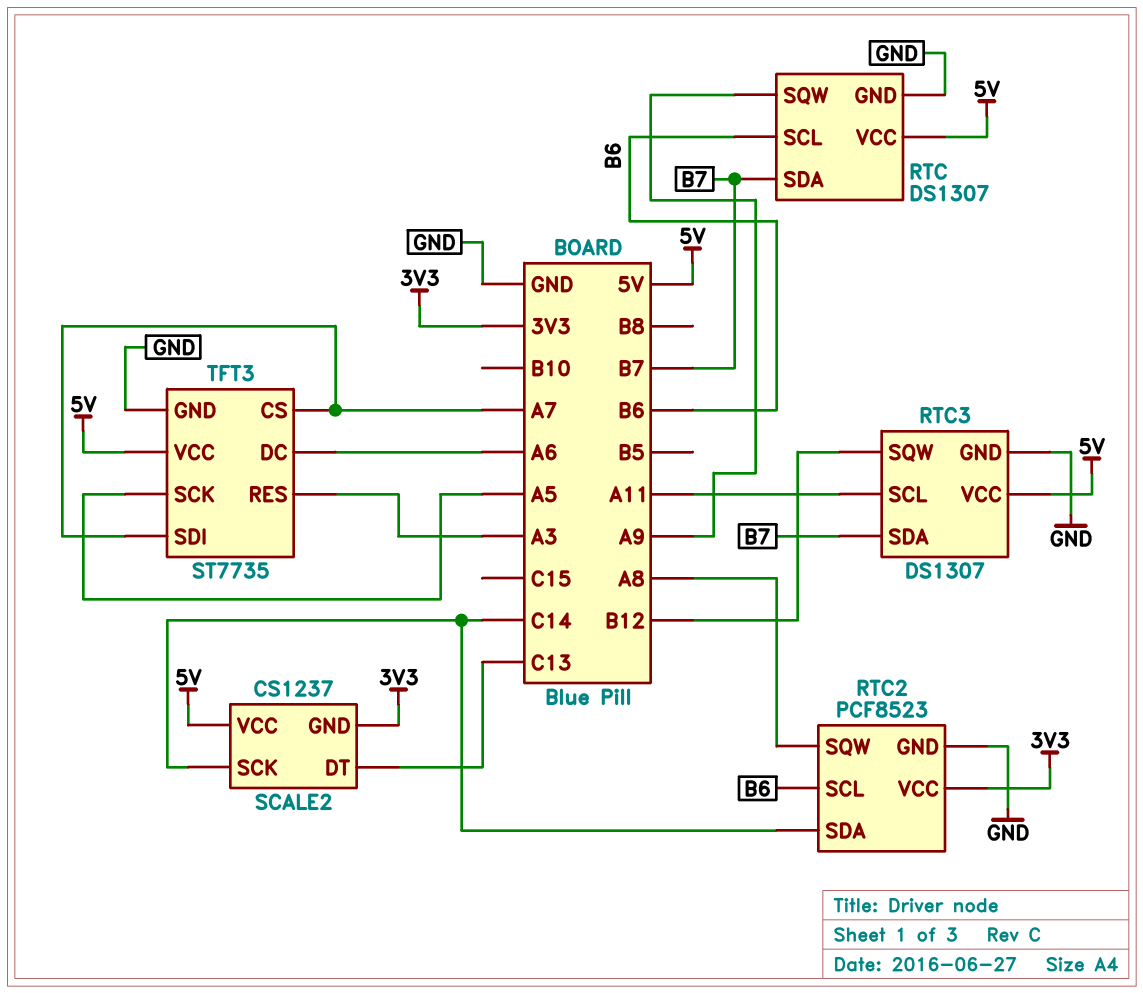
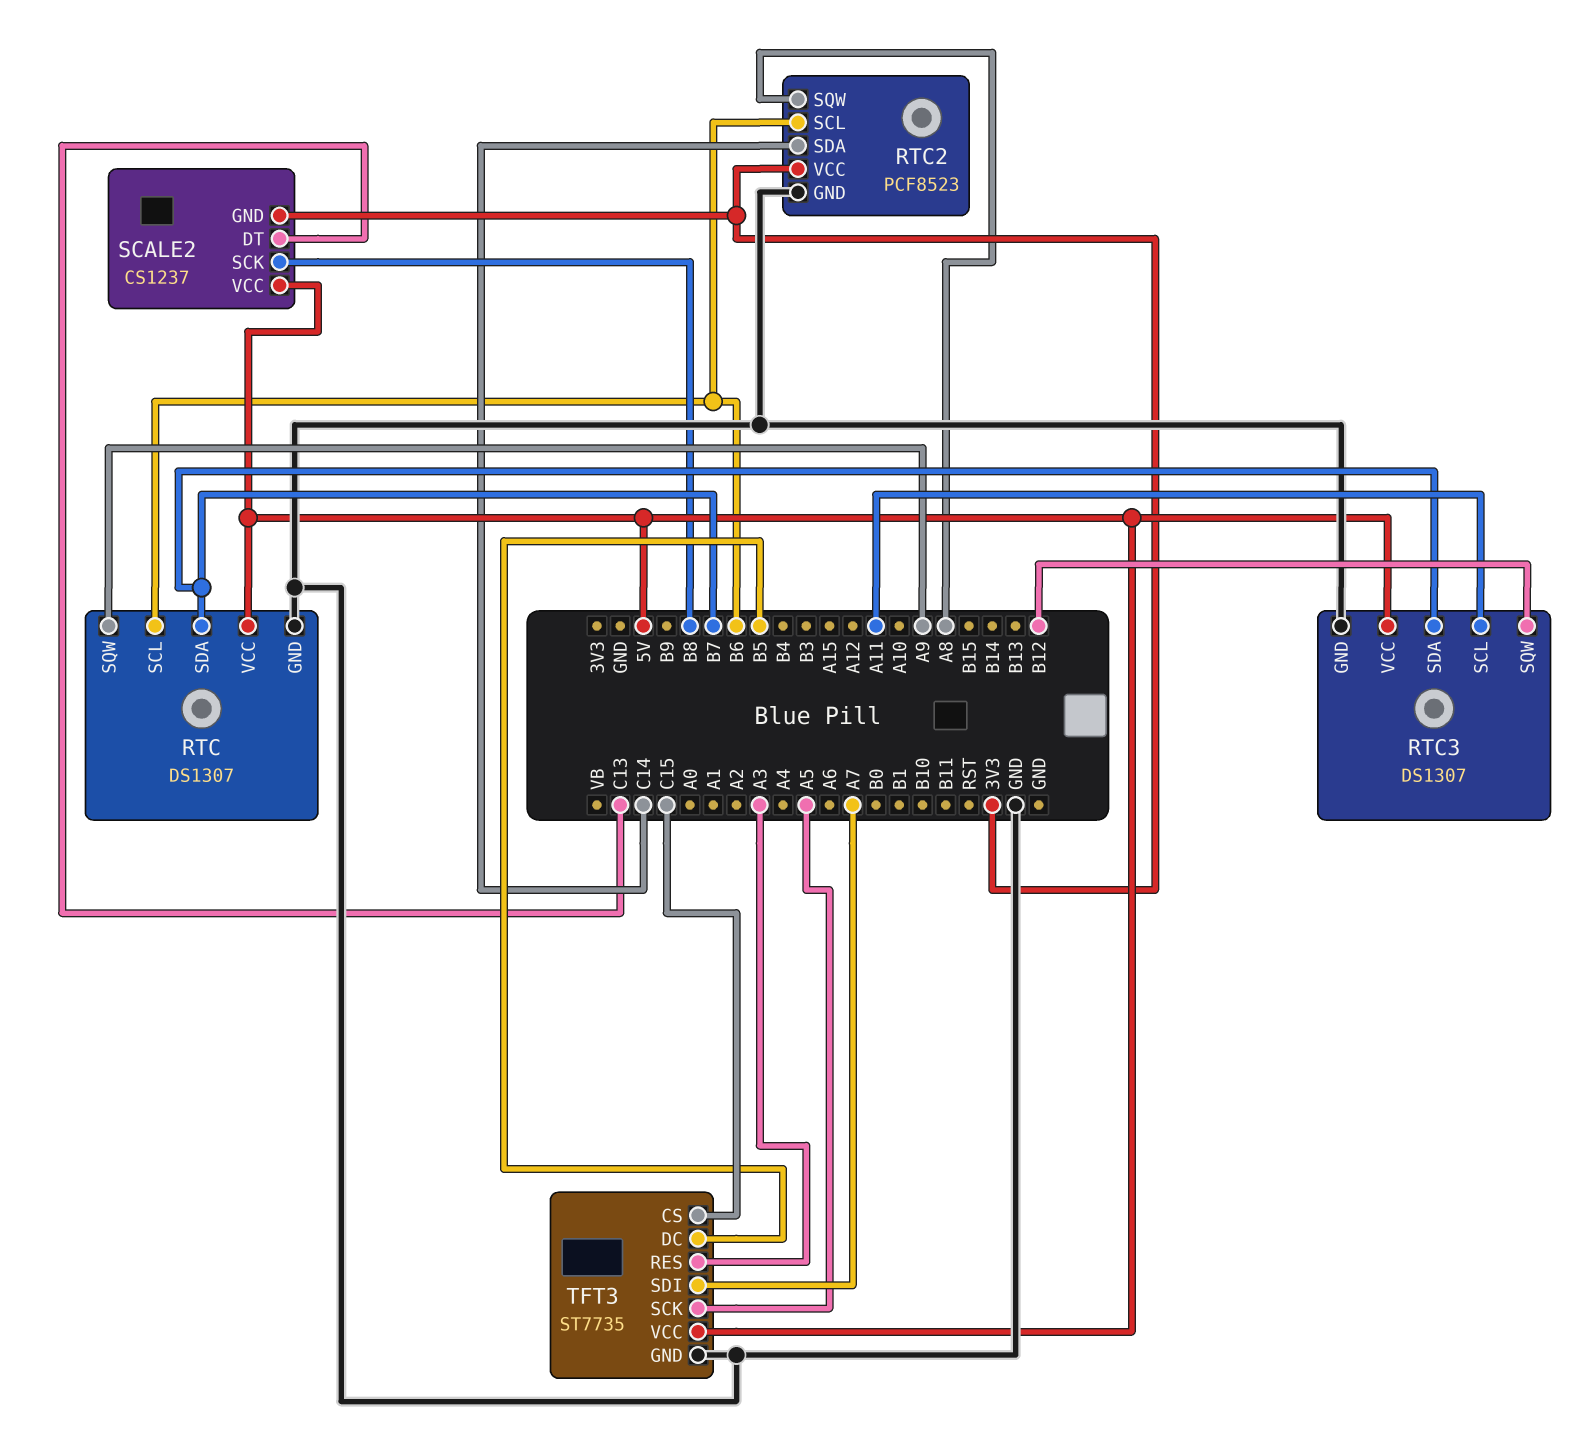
SCALE2 pin SCK: C14 -> B8
TFT3 pin CS: A7 -> C15
TFT3 pin DC: A6 -> B5

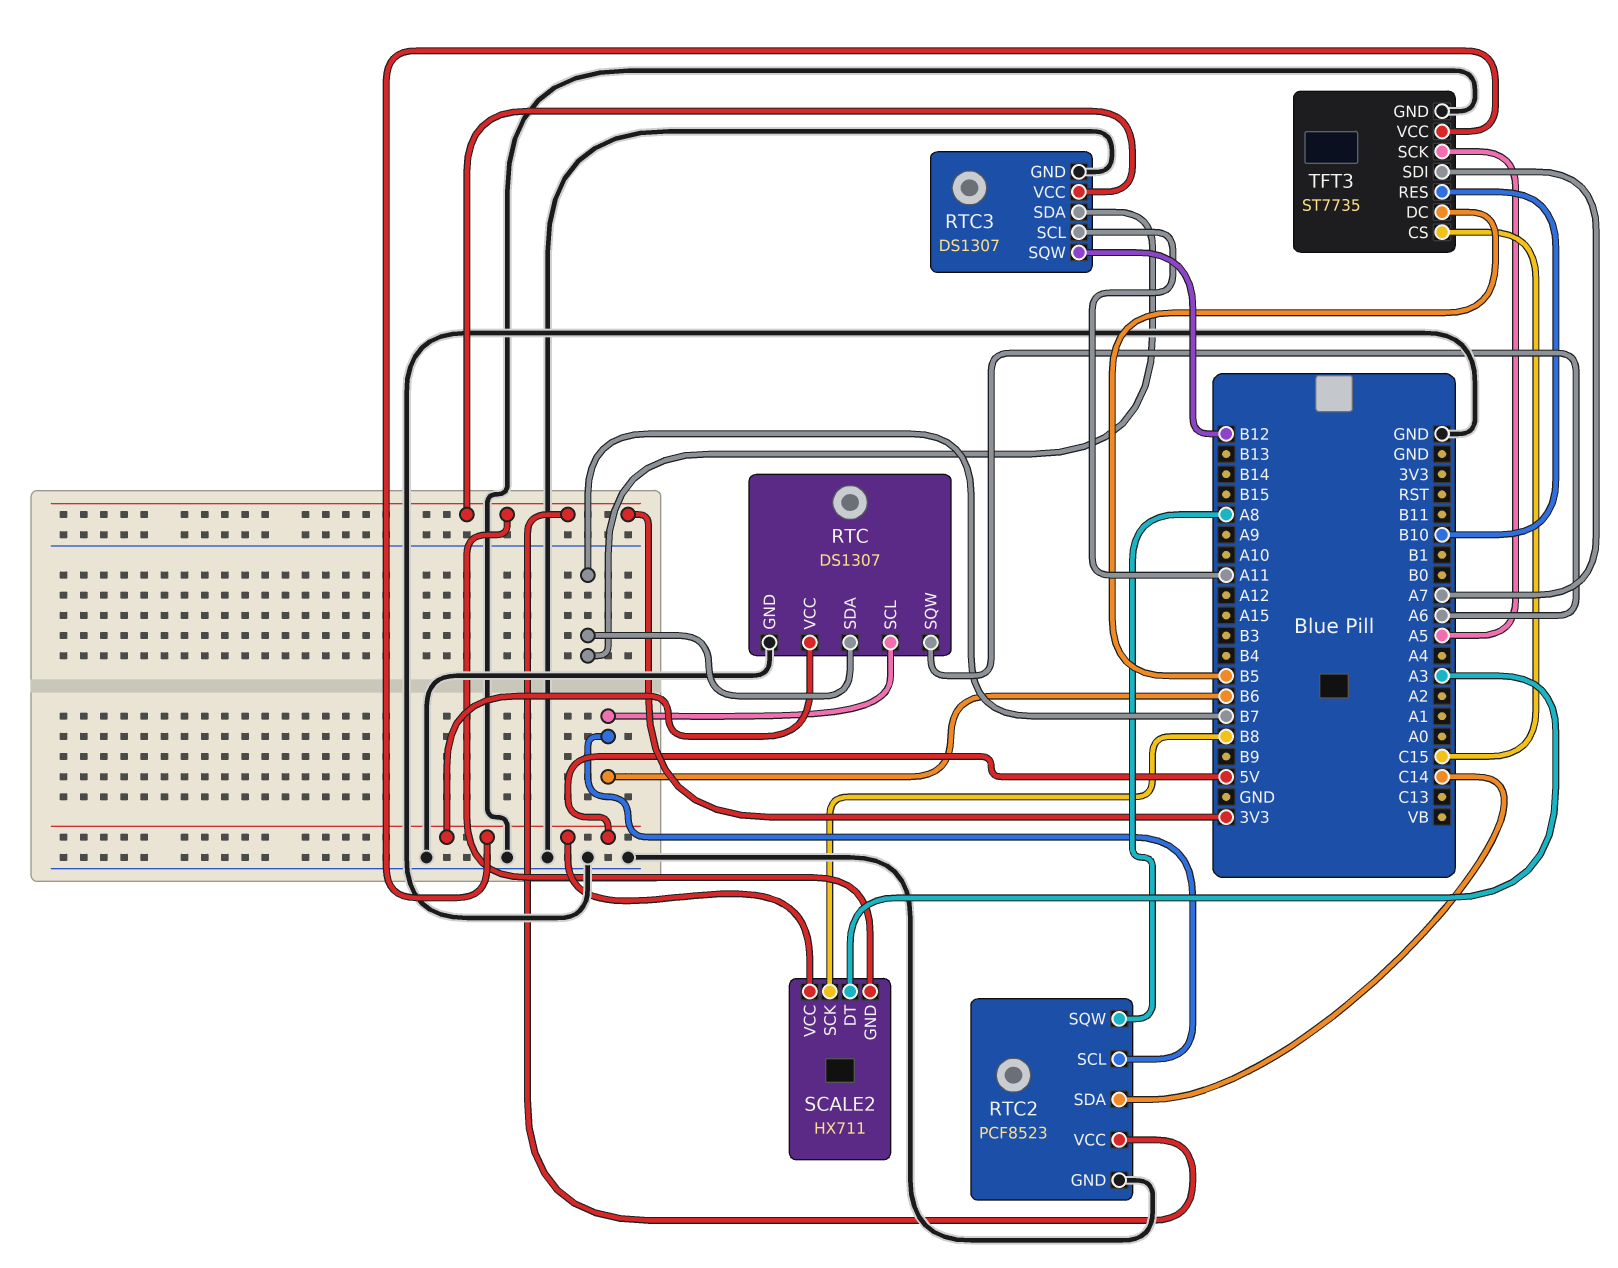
RTC pin SQW: A9 -> A6
RTC3 pin VCC: 5V -> 3V3
SCALE2: CS1237 -> HX711
SCALE2 pin DT: C13 -> A3
TFT3 pin RES: A3 -> B10

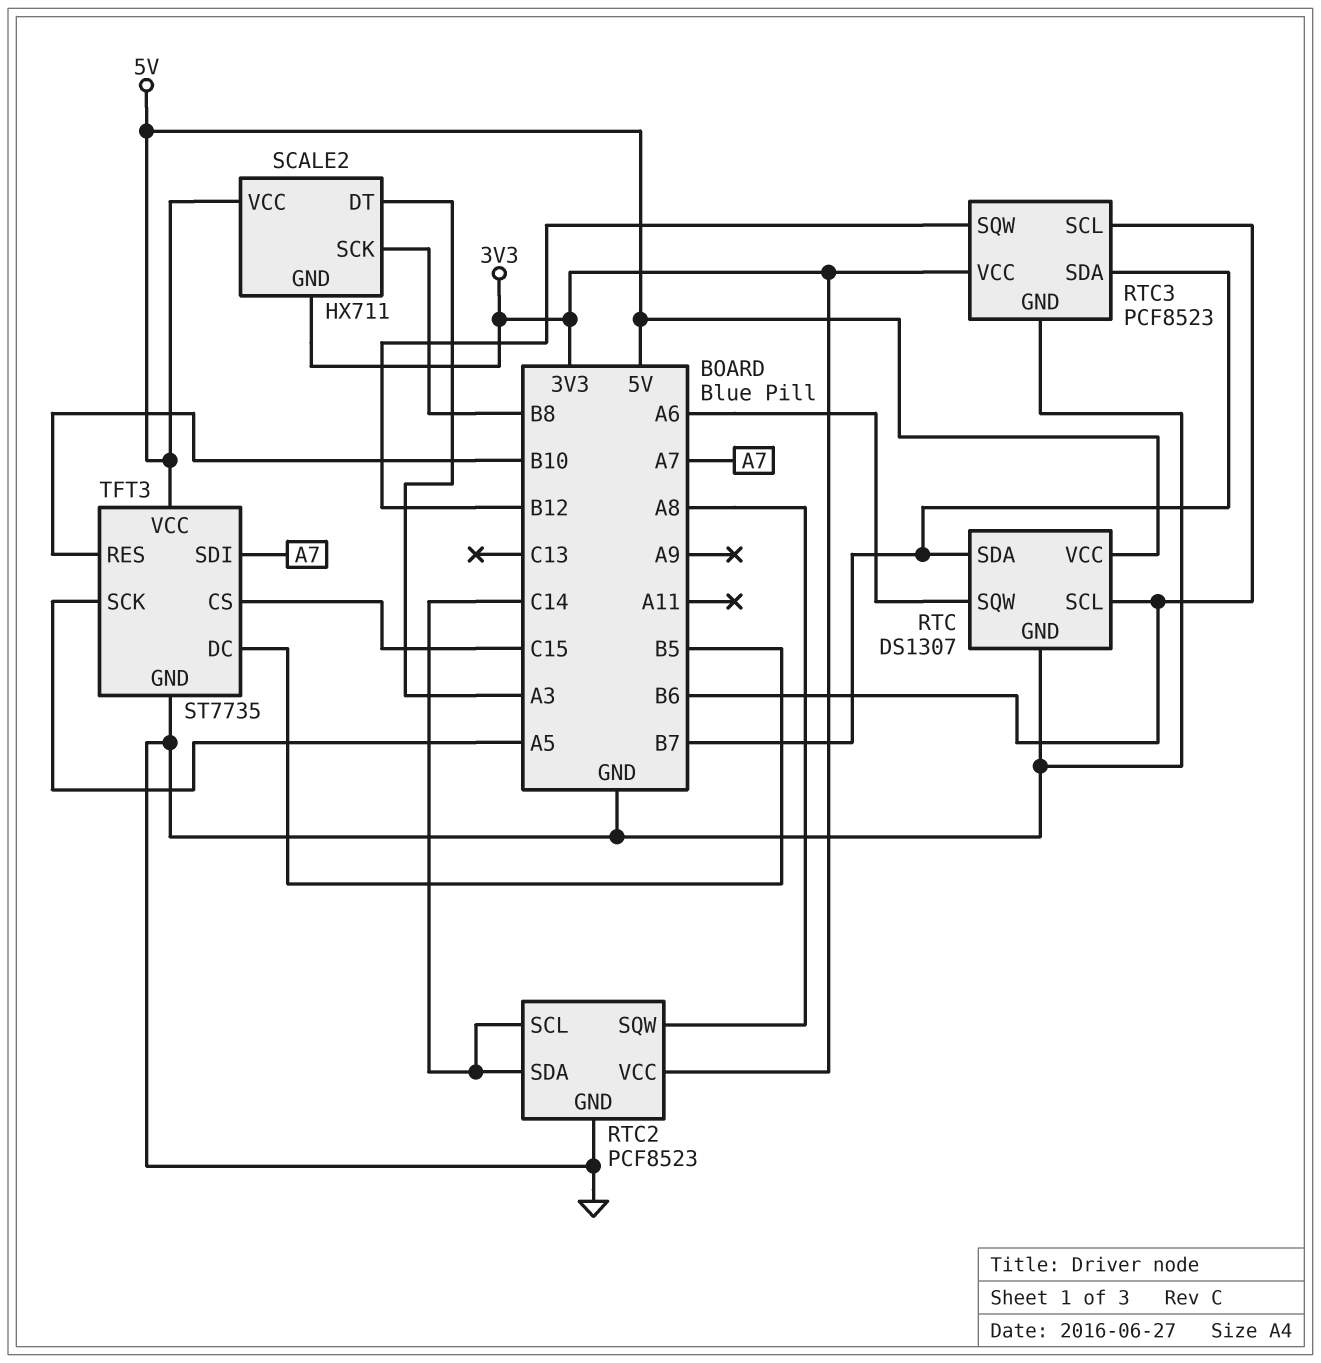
RTC2 pin SCL: B6 -> C14
RTC3: DS1307 -> PCF8523
RTC3 pin SCL: A11 -> B6

